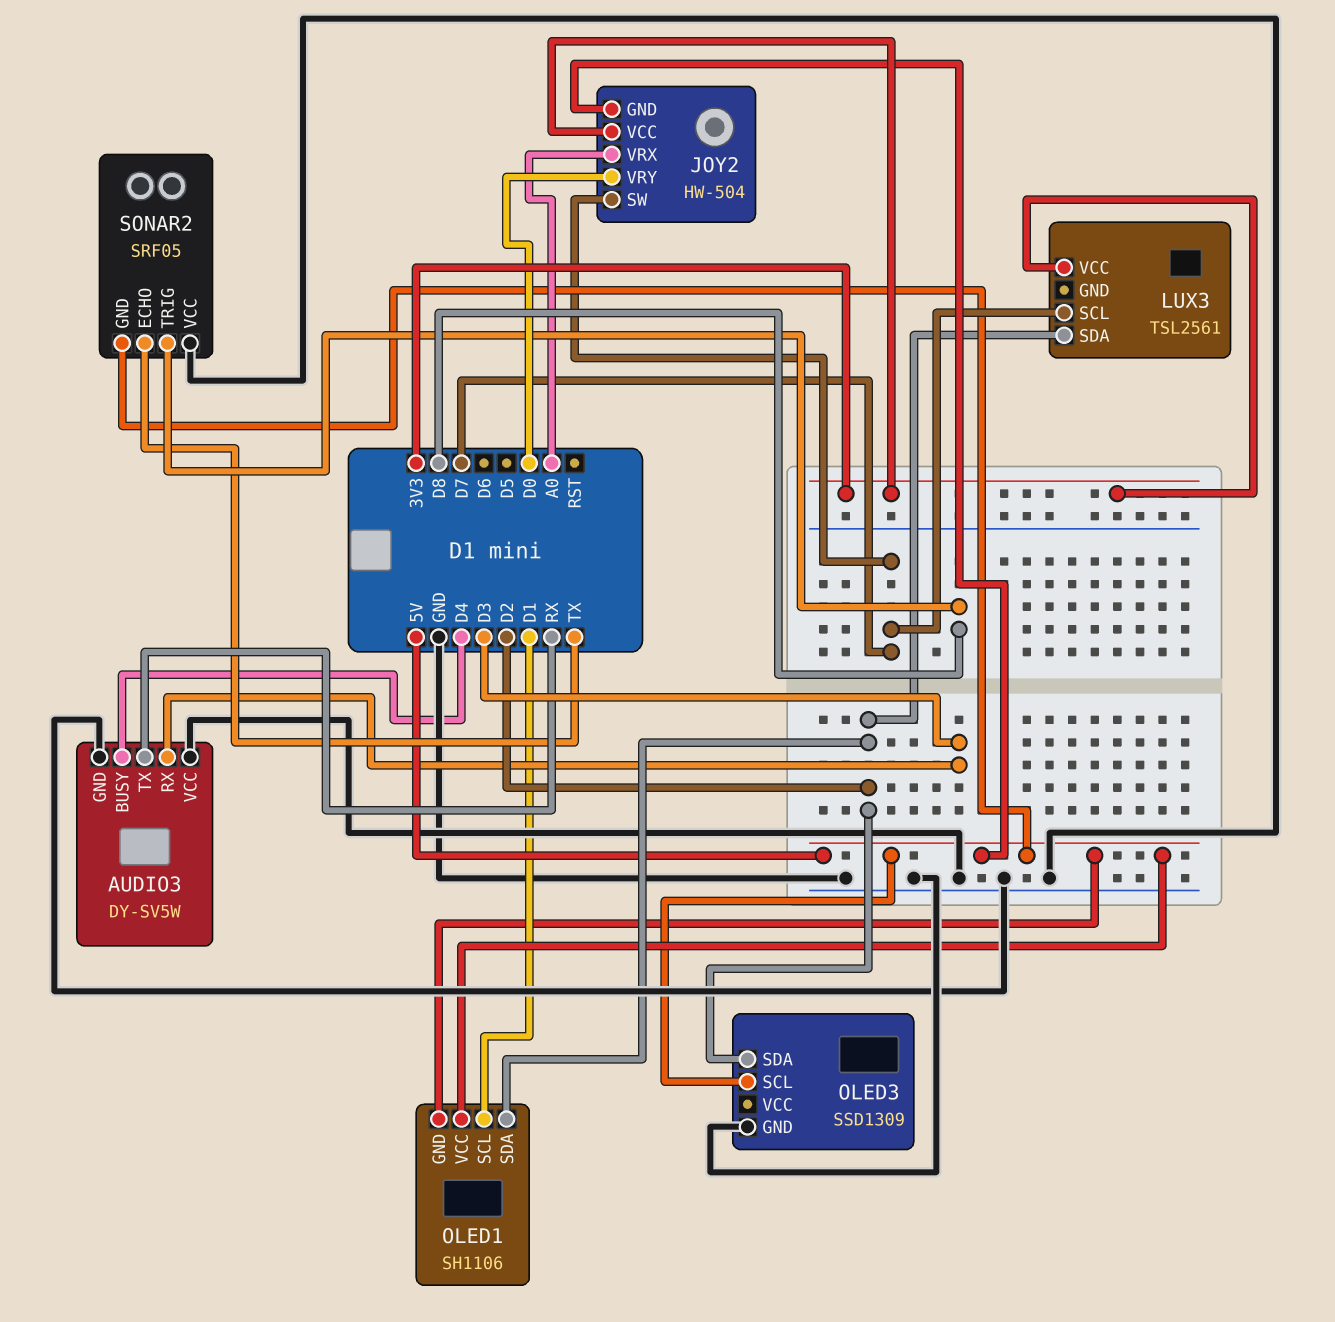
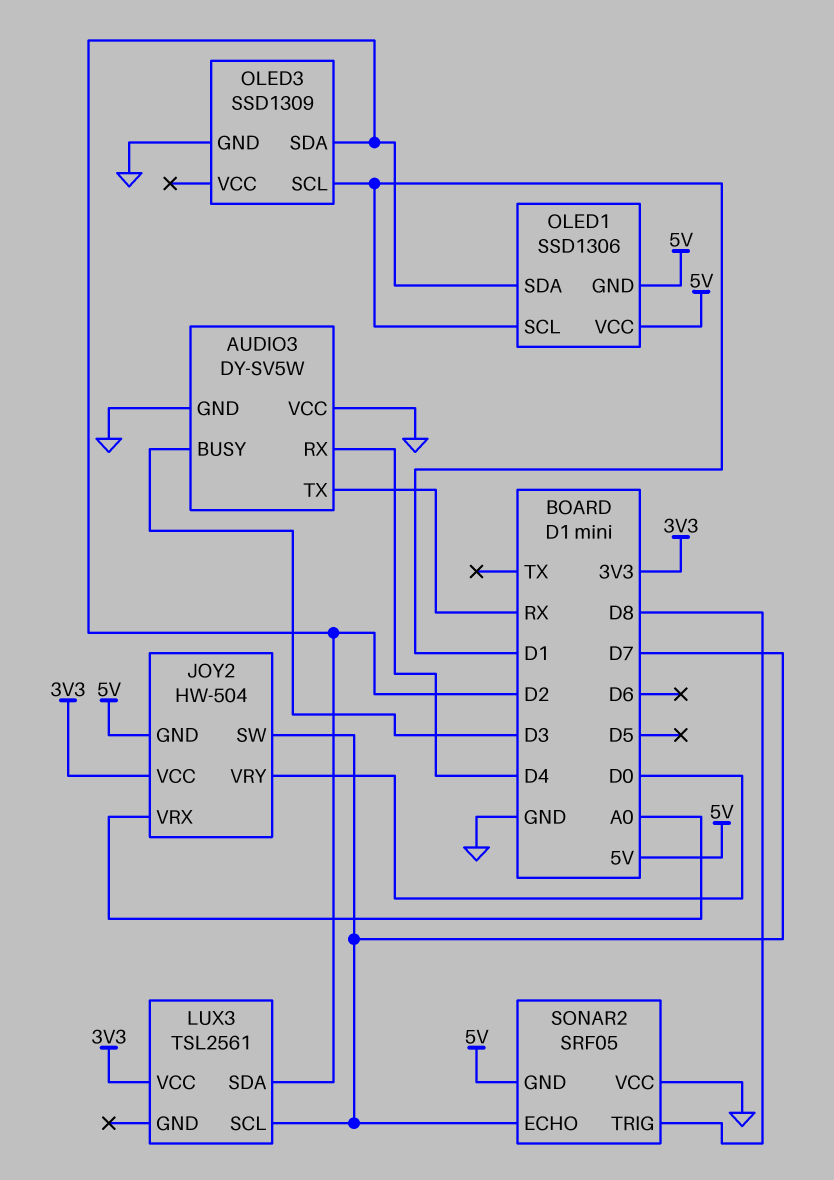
AUDIO3 pin BUSY: D4 -> D3
AUDIO3 pin RX: D3 -> D4
OLED1: SH1106 -> SSD1306
OLED3 pin SCL: 5V -> D1
SONAR2 pin ECHO: TX -> D7

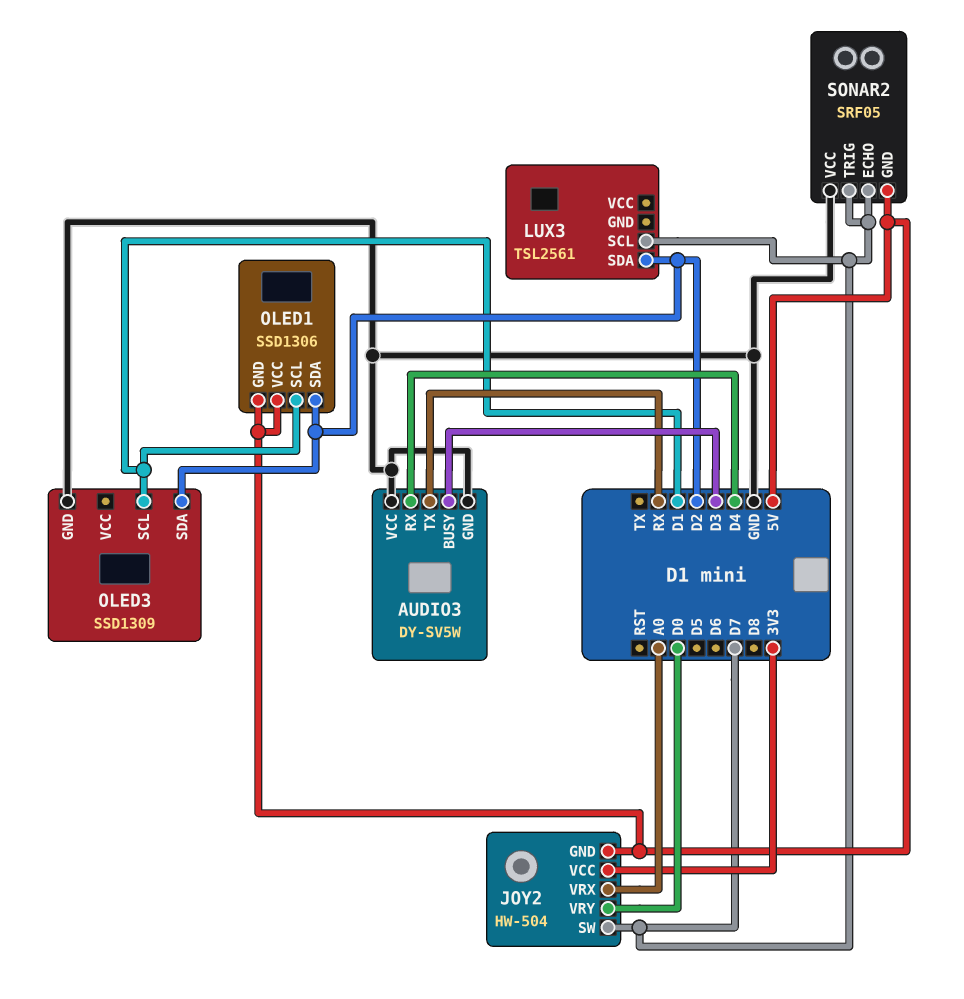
LUX3 pin VCC: 3V3 -> none
SONAR2 pin TRIG: D8 -> D7

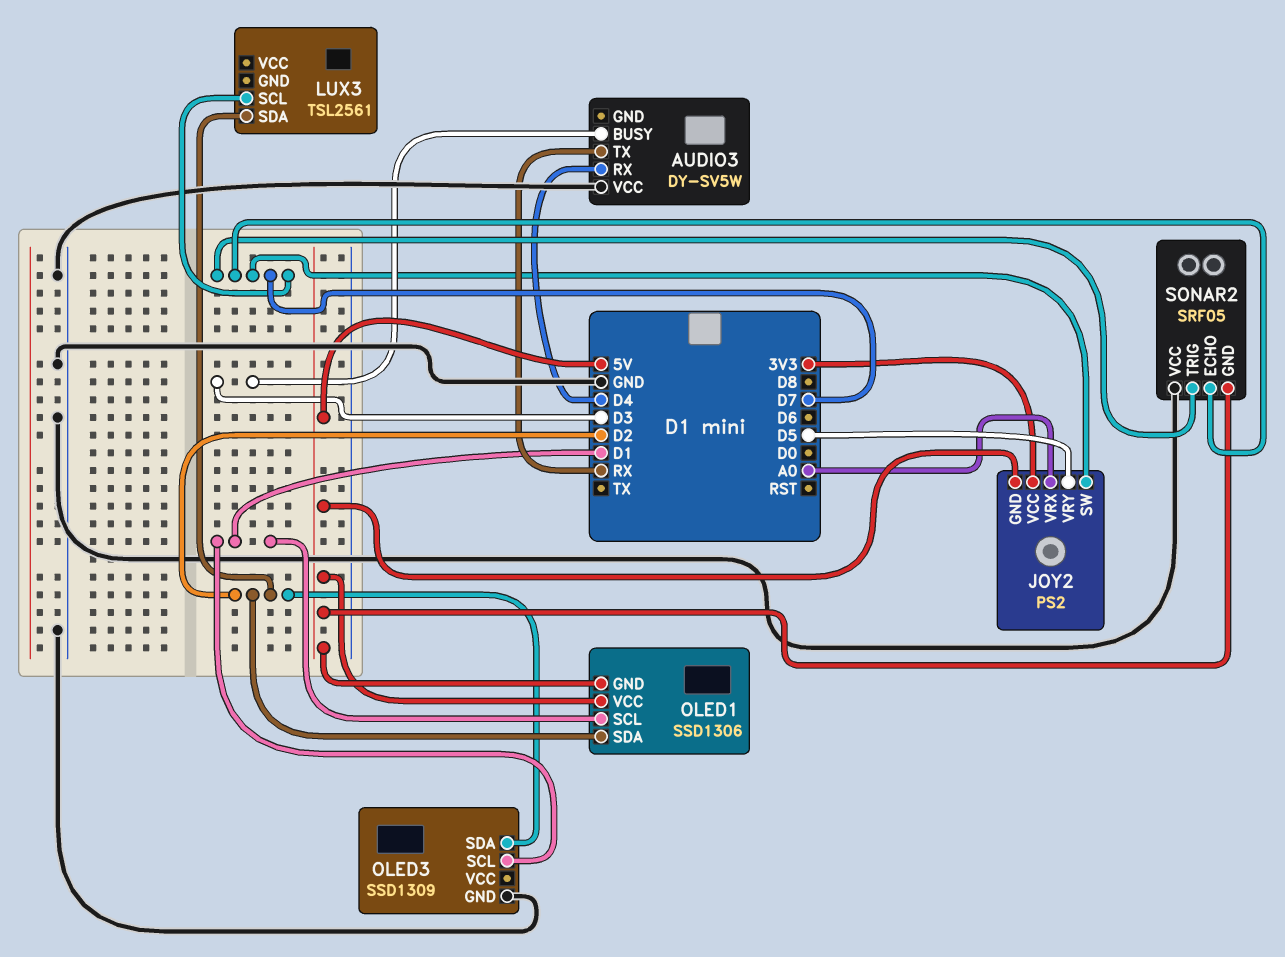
AUDIO3 pin GND: GND -> none
JOY2: HW-504 -> PS2
JOY2 pin VRY: D0 -> D5

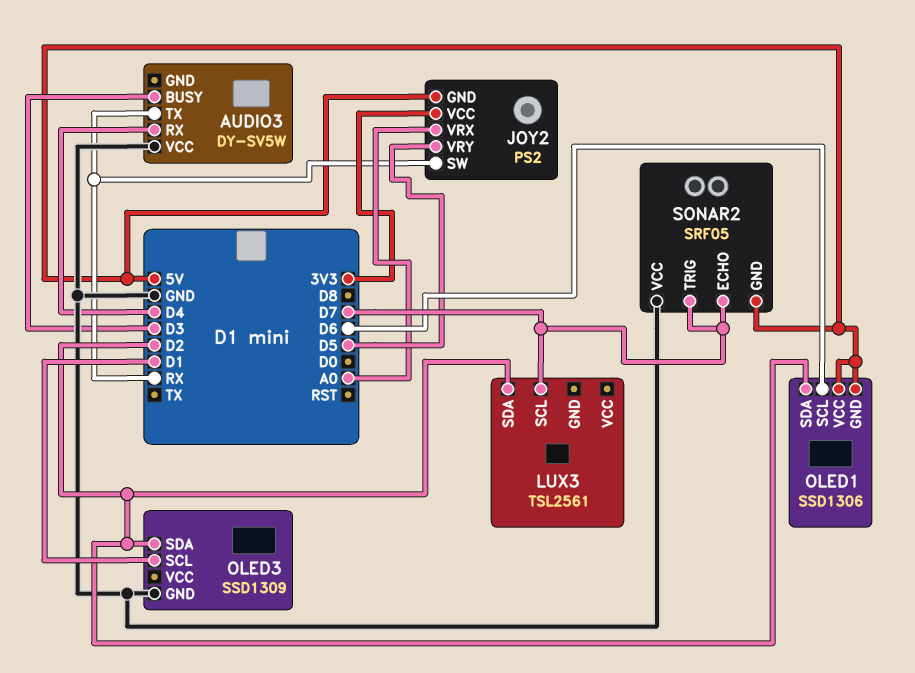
JOY2 pin SW: D7 -> RX
OLED1 pin SCL: D1 -> D6

